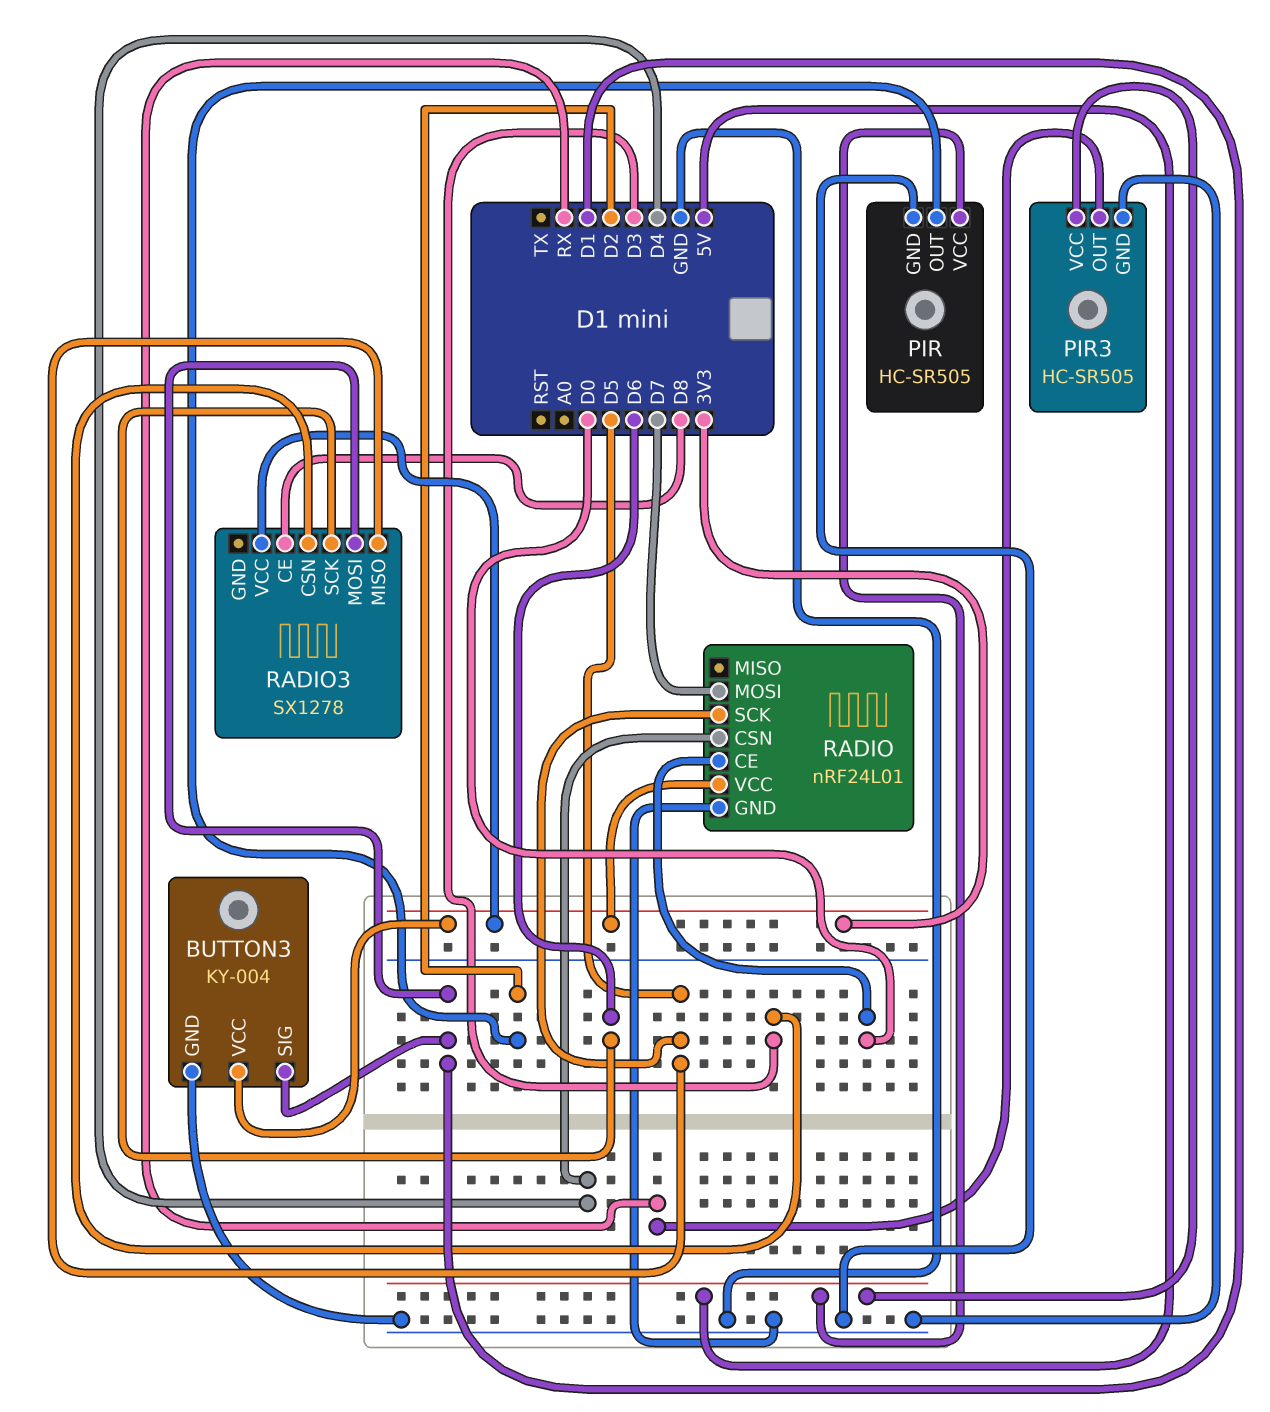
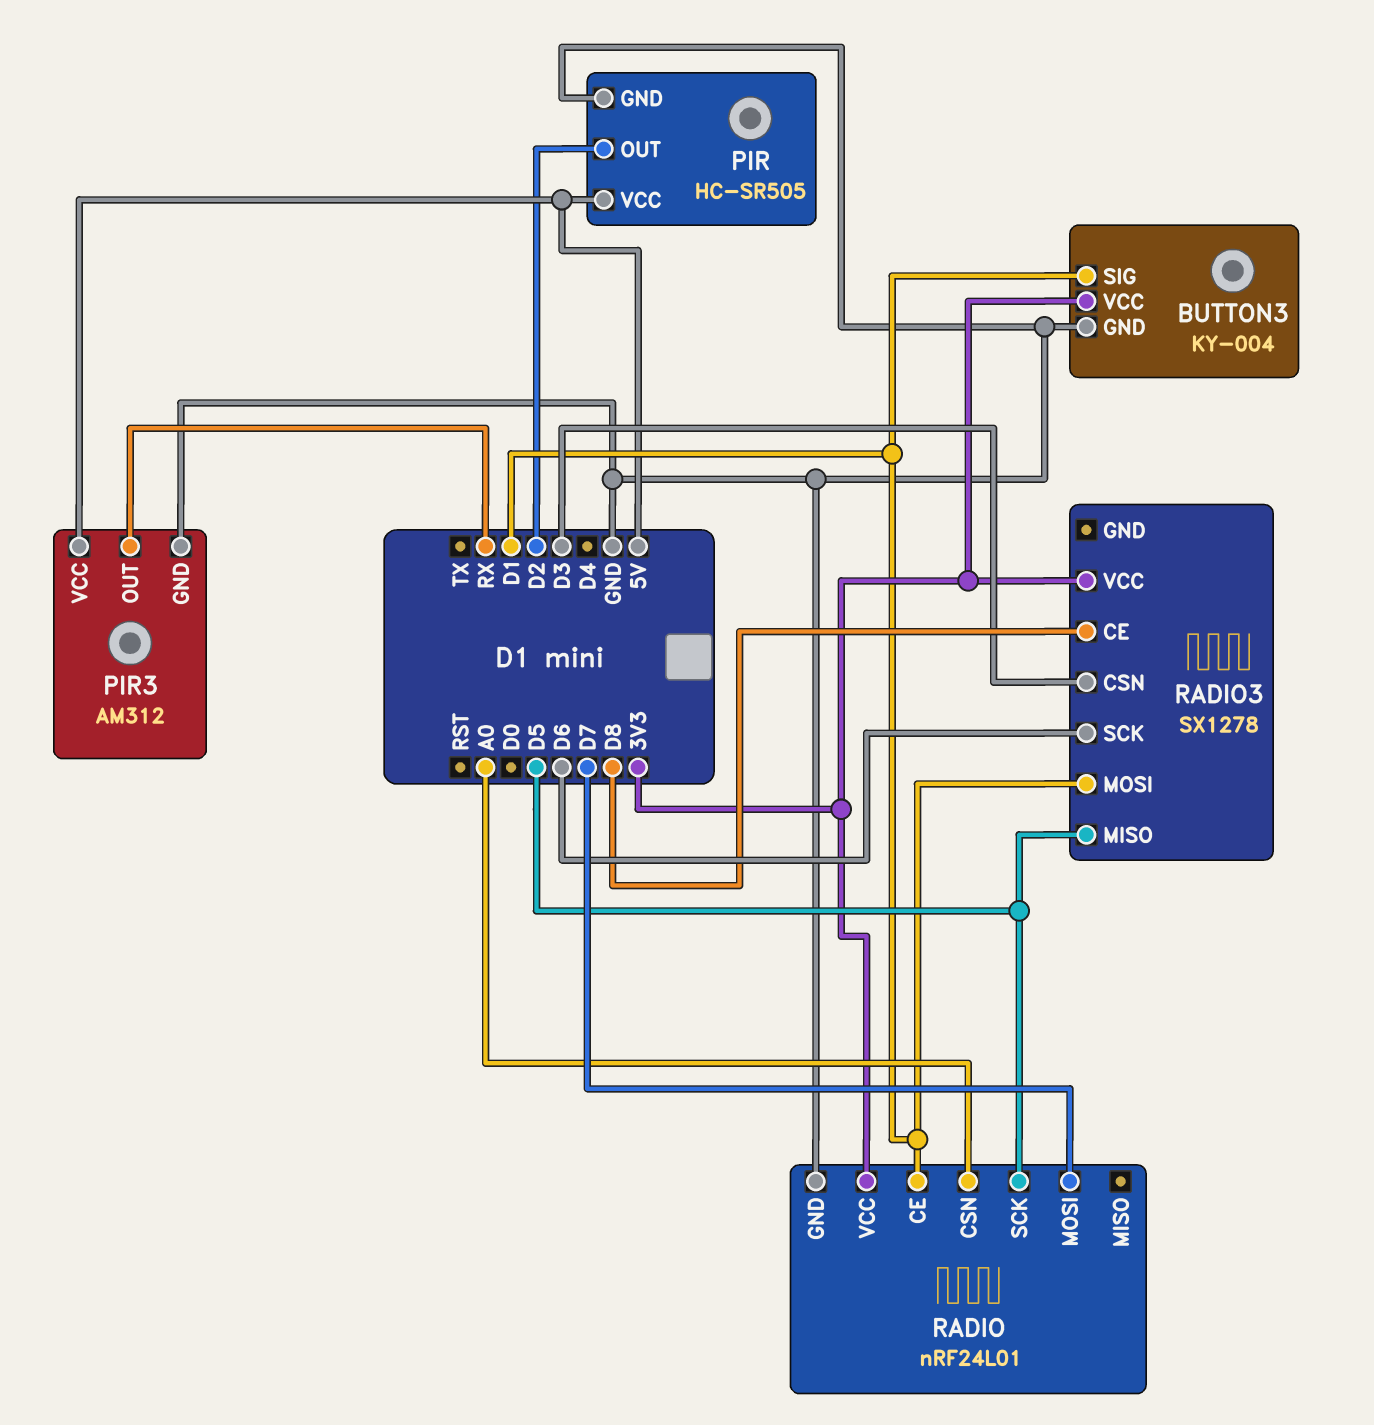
PIR3: HC-SR505 -> AM312
RADIO pin CE: D0 -> D1
RADIO pin CSN: D4 -> A0

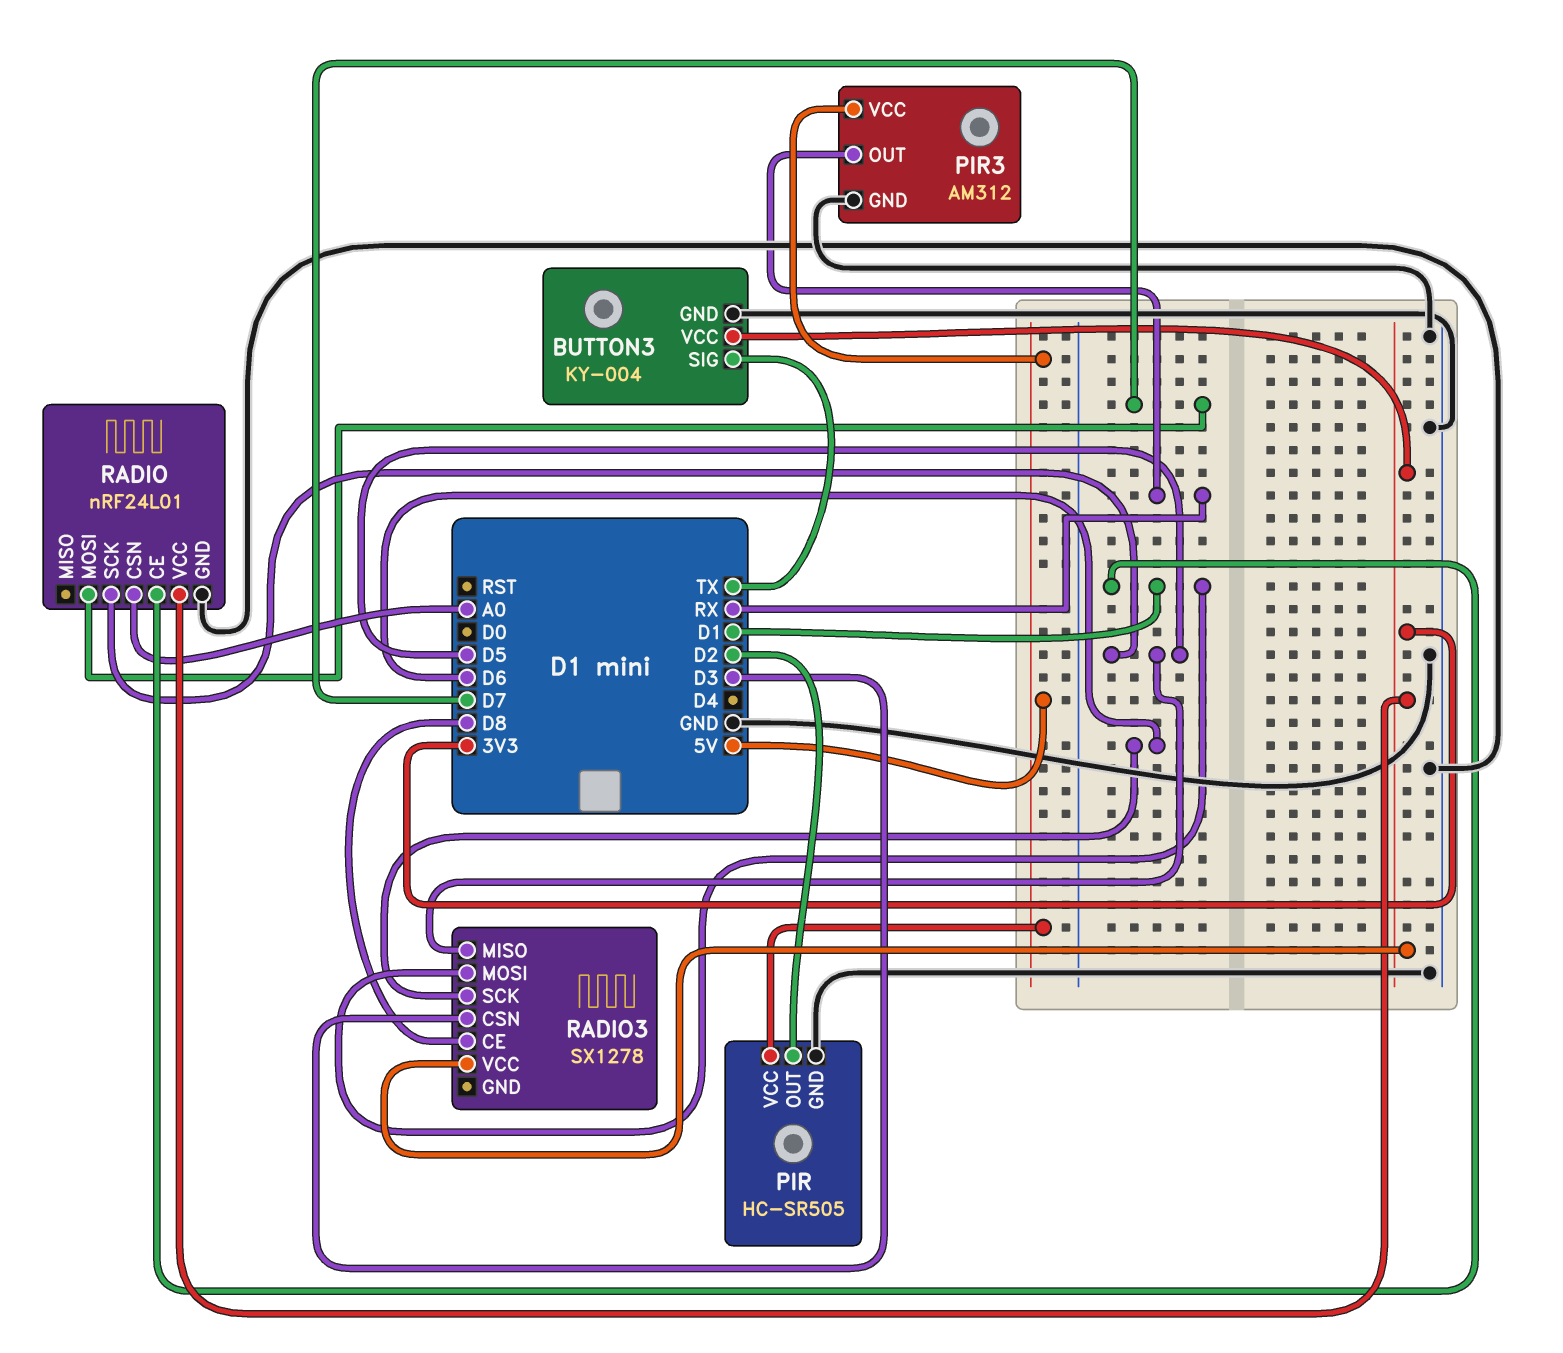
BUTTON3 pin SIG: D1 -> TX

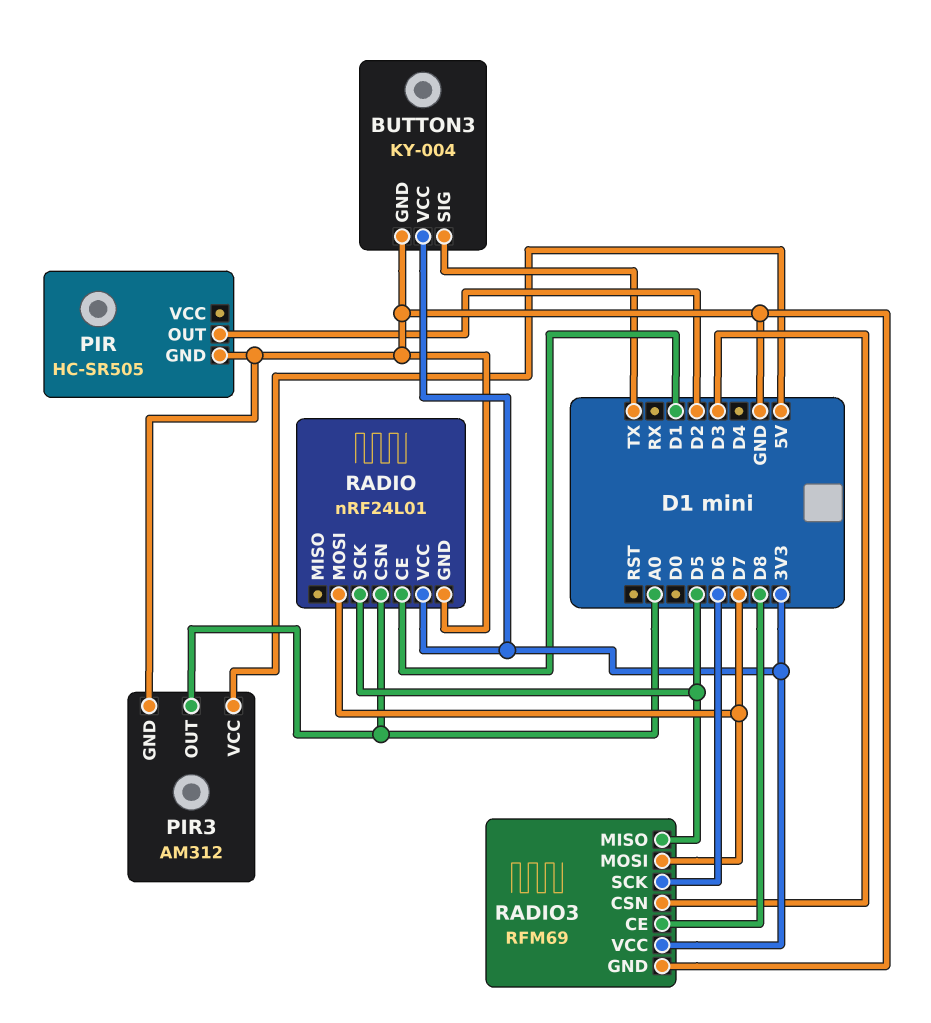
PIR pin VCC: 5V -> none
PIR3 pin OUT: RX -> A0
RADIO3: SX1278 -> RFM69
RADIO3 pin GND: none -> GND
RADIO3 pin MOSI: D1 -> D7

